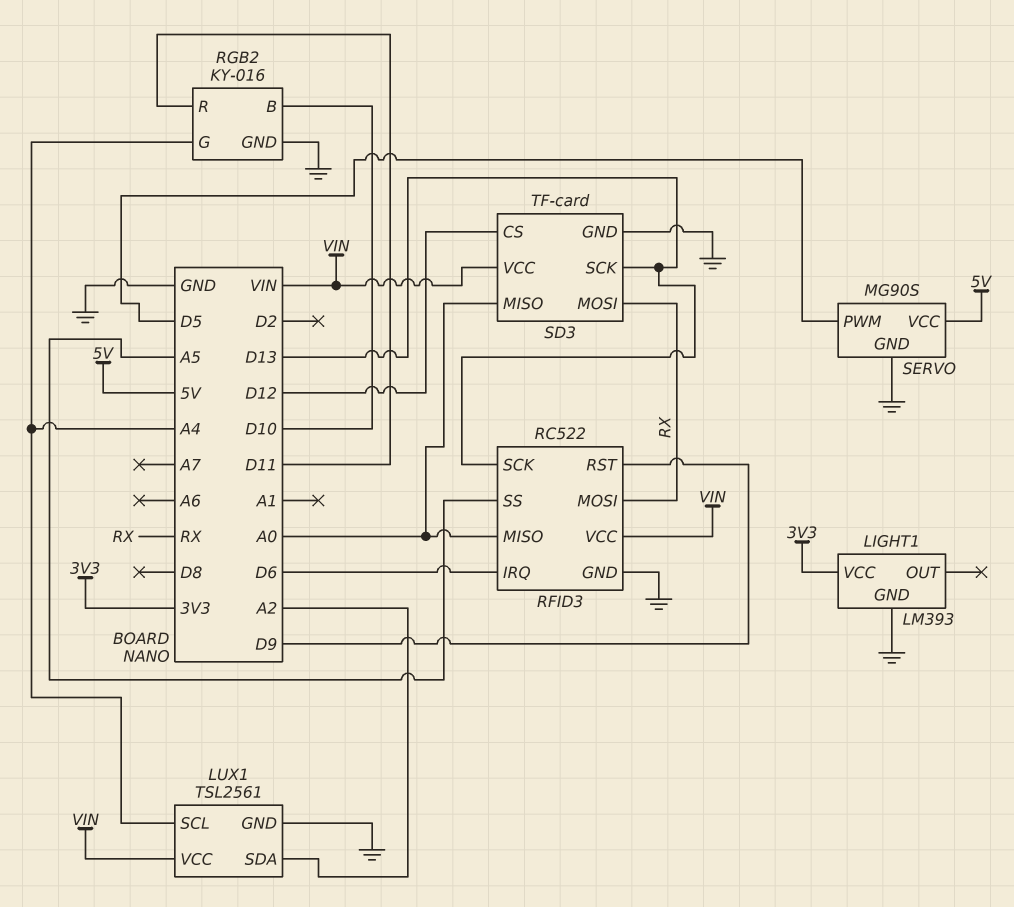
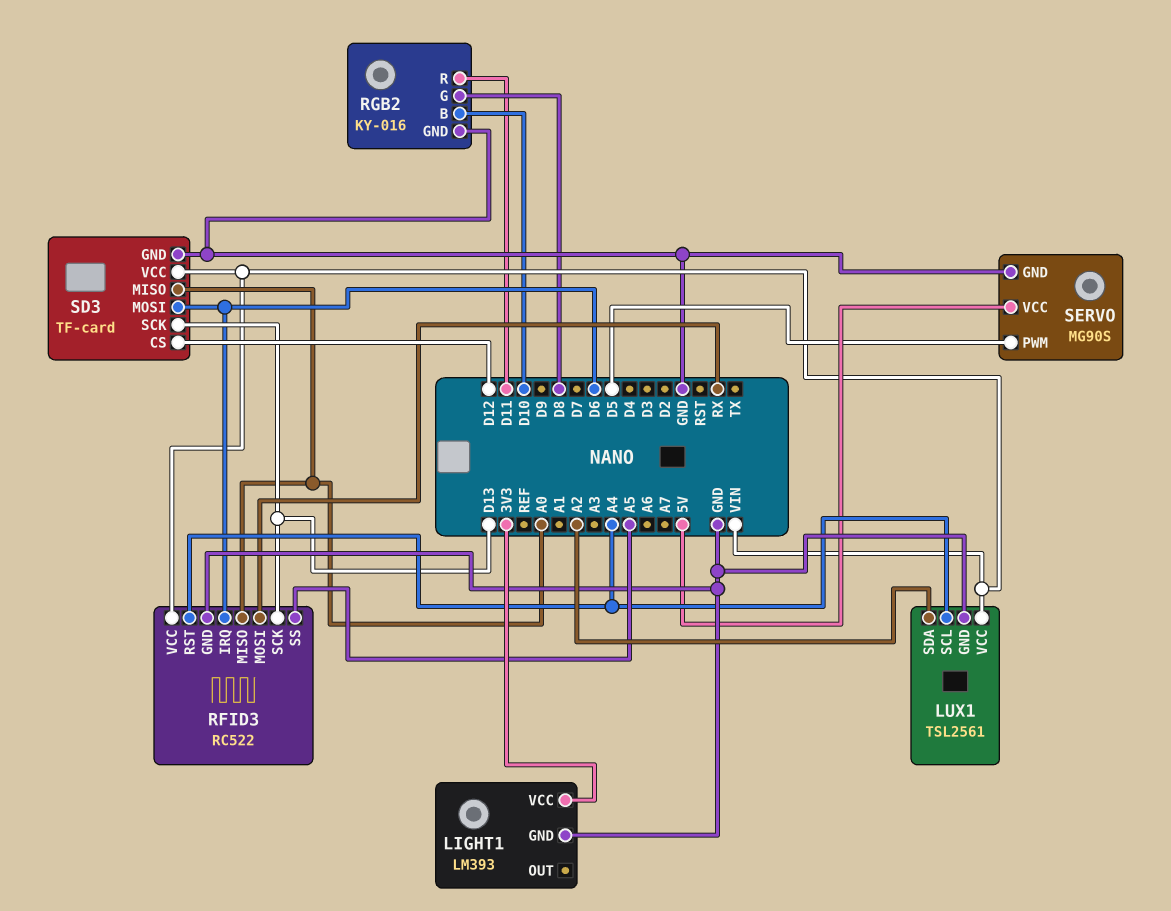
RFID3 pin RST: D9 -> A4
RGB2 pin G: A4 -> D8
SD3 pin MOSI: RX -> D6

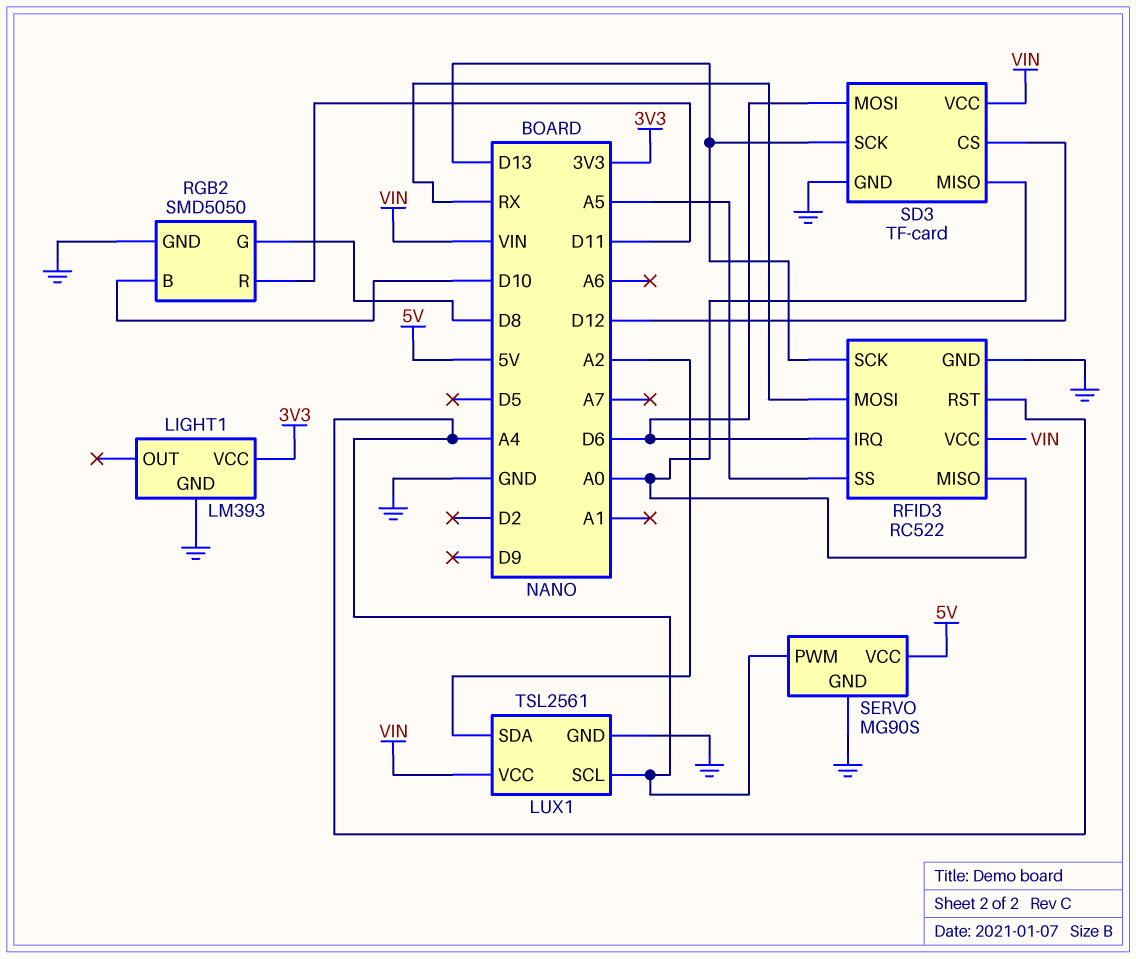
RGB2: KY-016 -> SMD5050
SERVO pin PWM: D5 -> A4

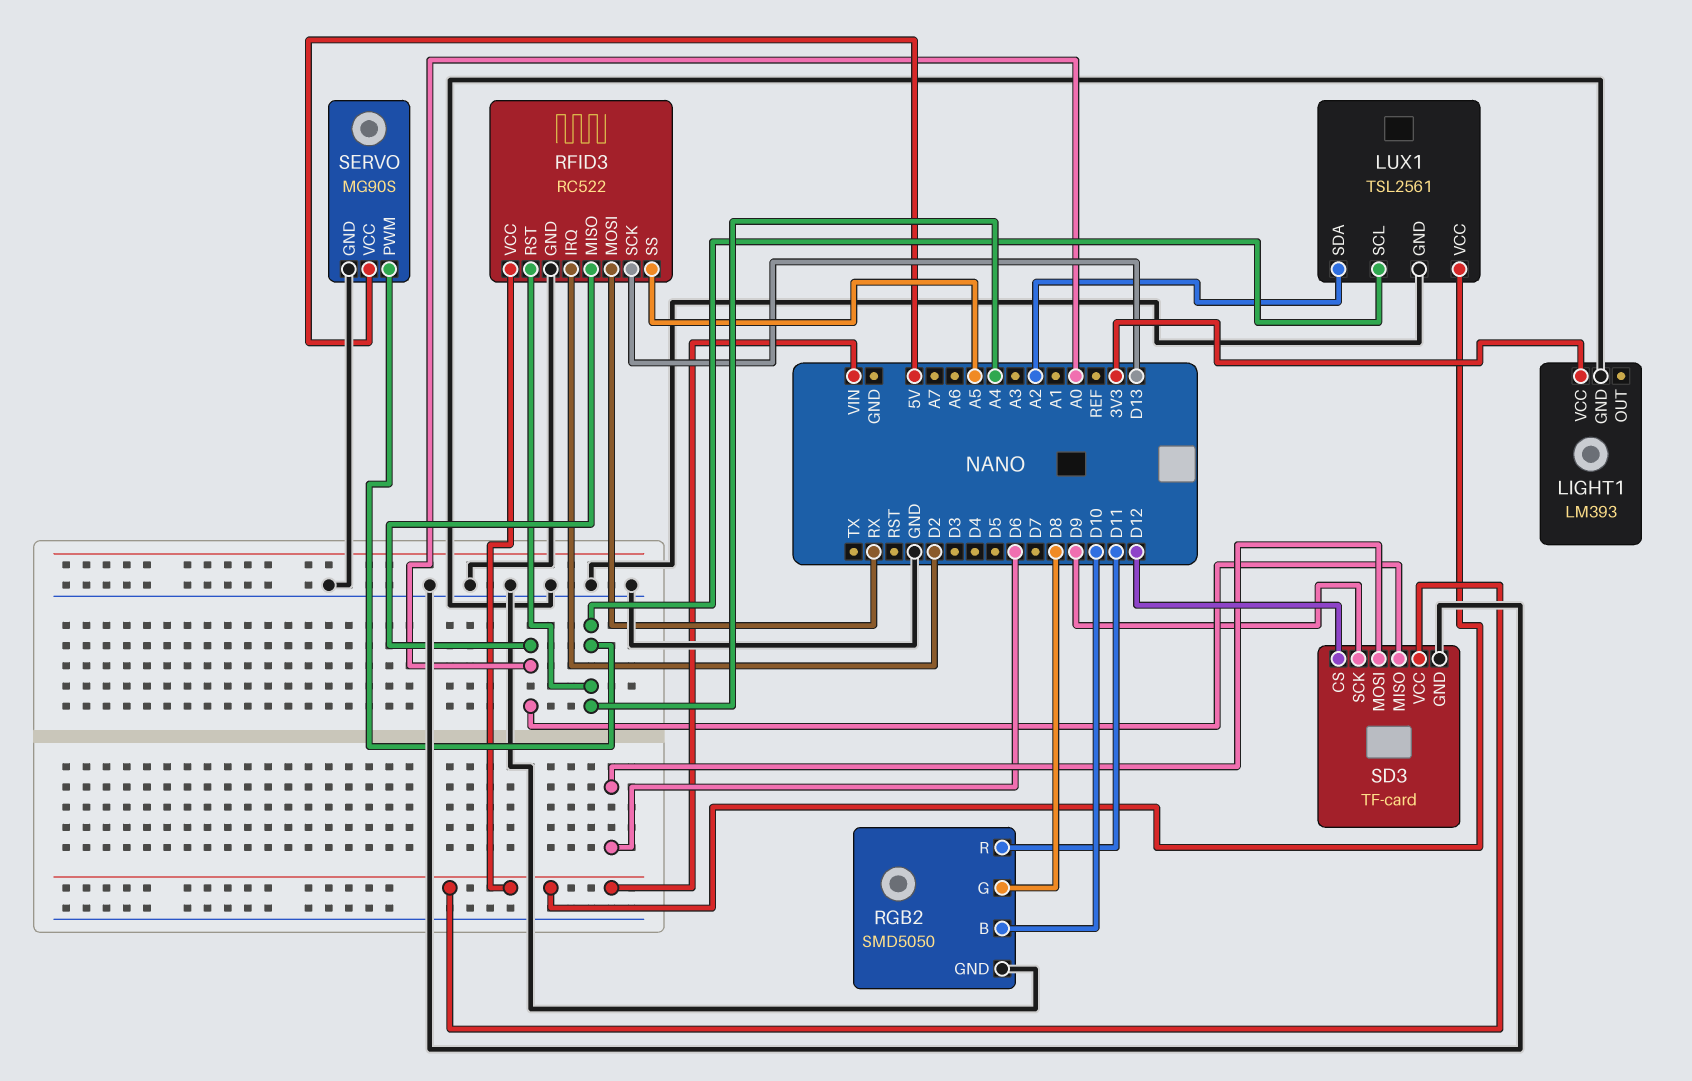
RFID3 pin IRQ: D6 -> D2
SD3 pin SCK: D13 -> D9

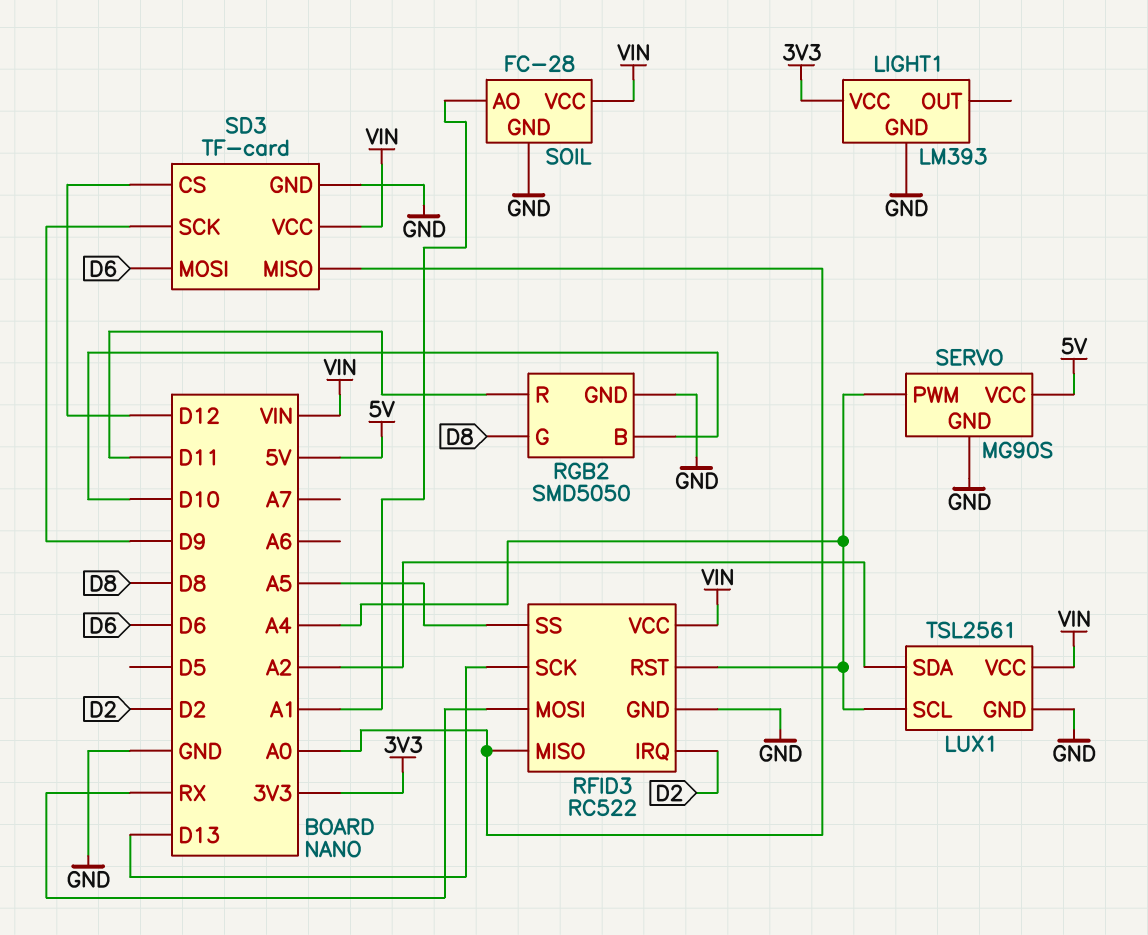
SOIL: none -> FC-28
SOIL pin AO: none -> A1
SOIL pin GND: none -> GND
SOIL pin VCC: none -> VIN

